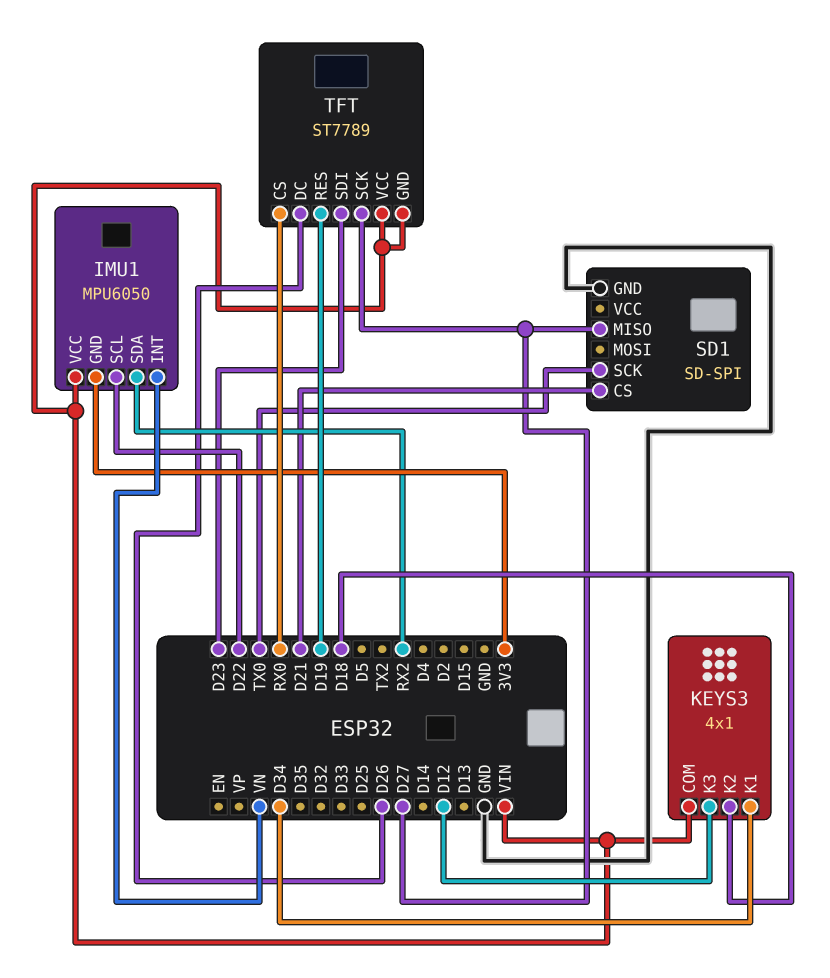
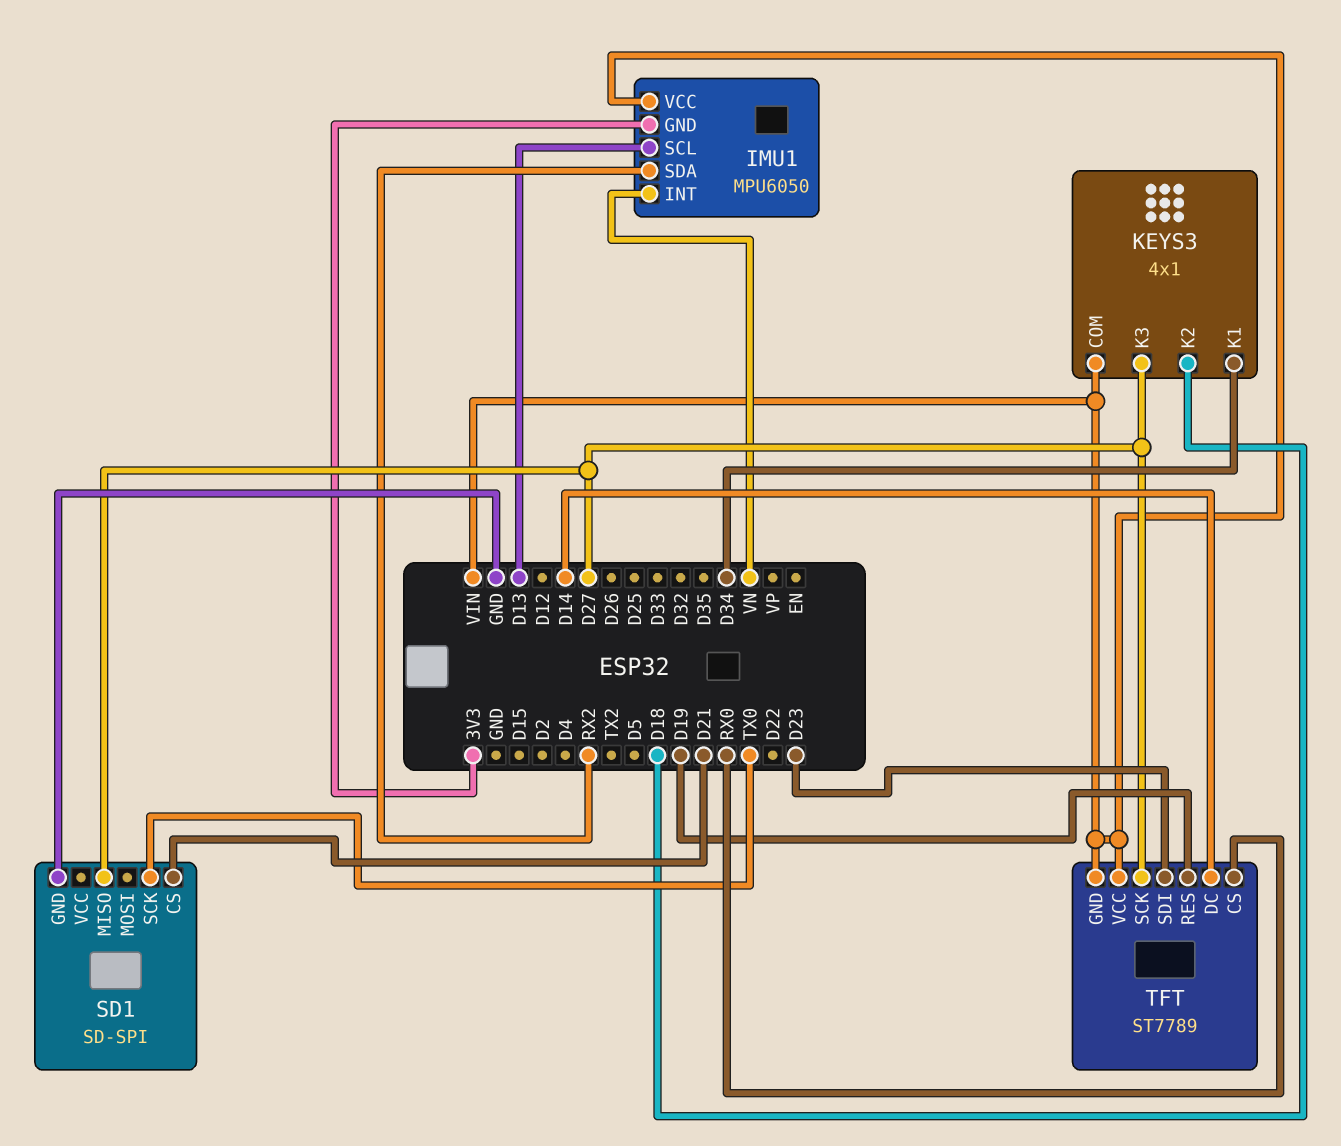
IMU1 pin SCL: D22 -> D13
KEYS3 pin K3: D12 -> D27
TFT pin DC: D26 -> D14

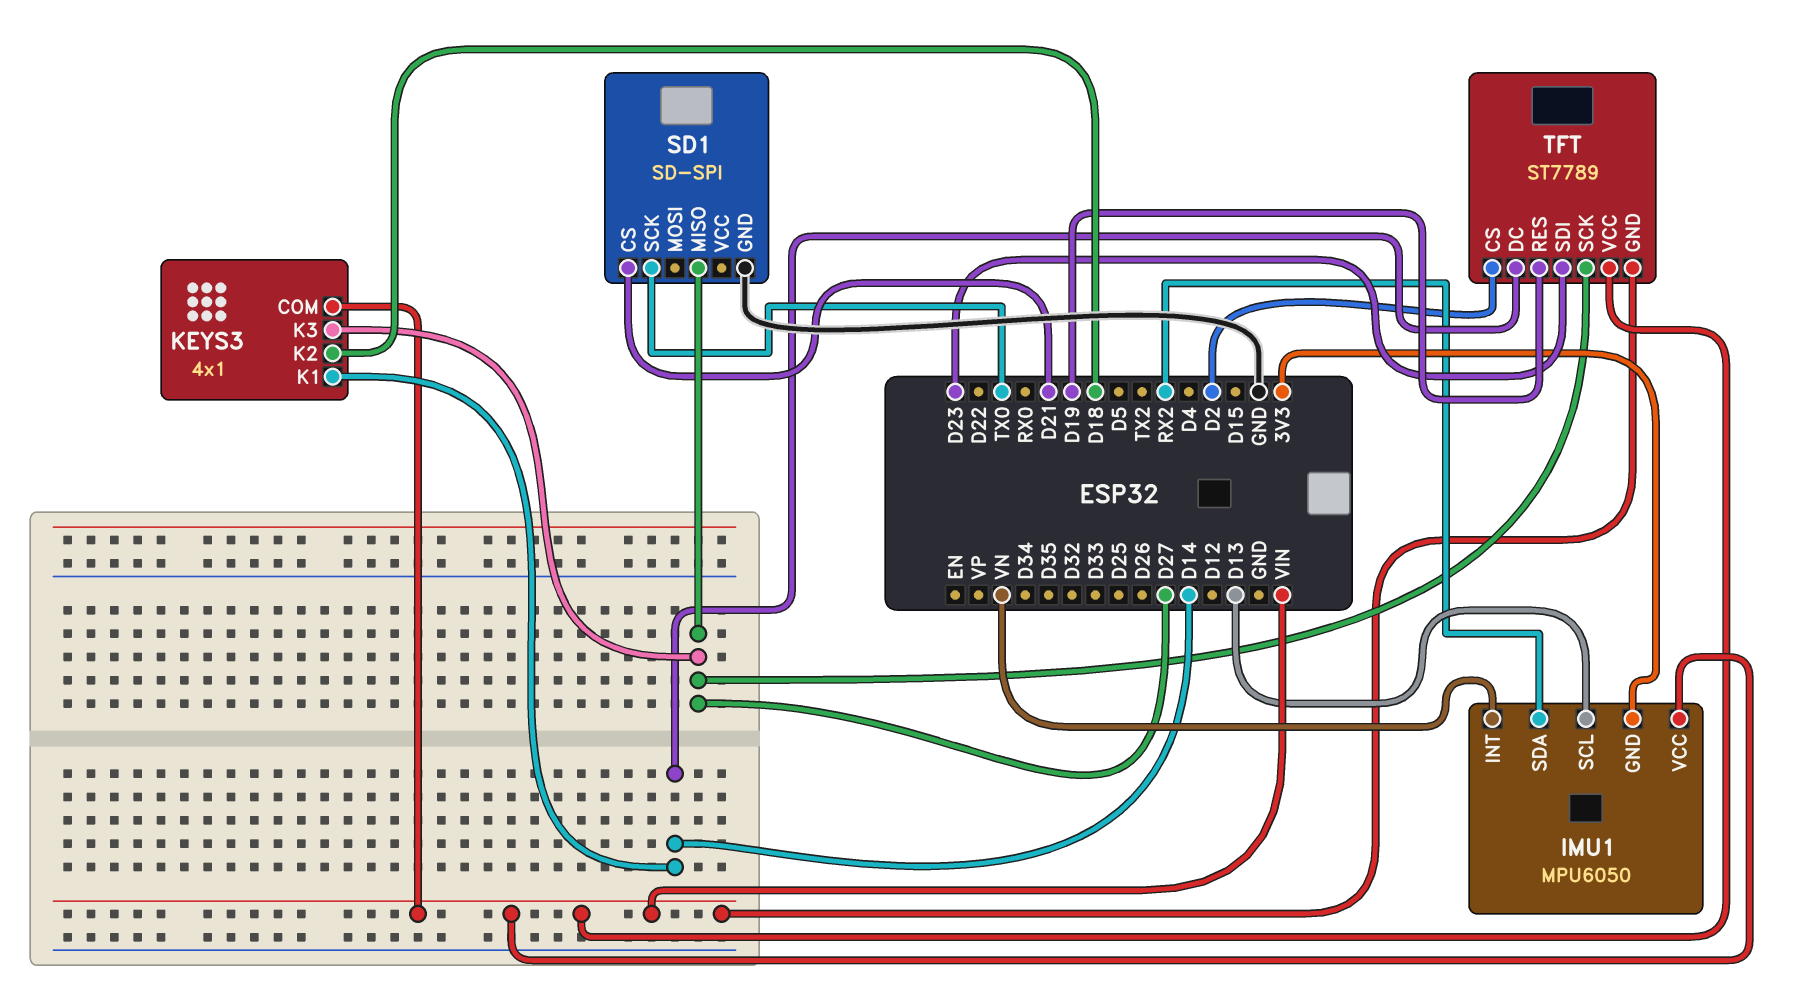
KEYS3 pin K1: D34 -> D14
TFT pin CS: RX0 -> D2

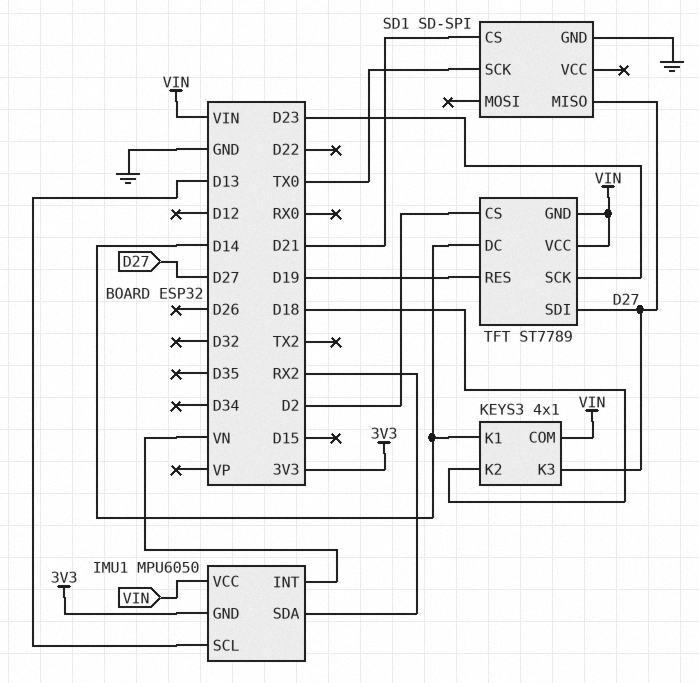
TFT pin SCK: D27 -> D23
TFT pin SDI: D23 -> D27

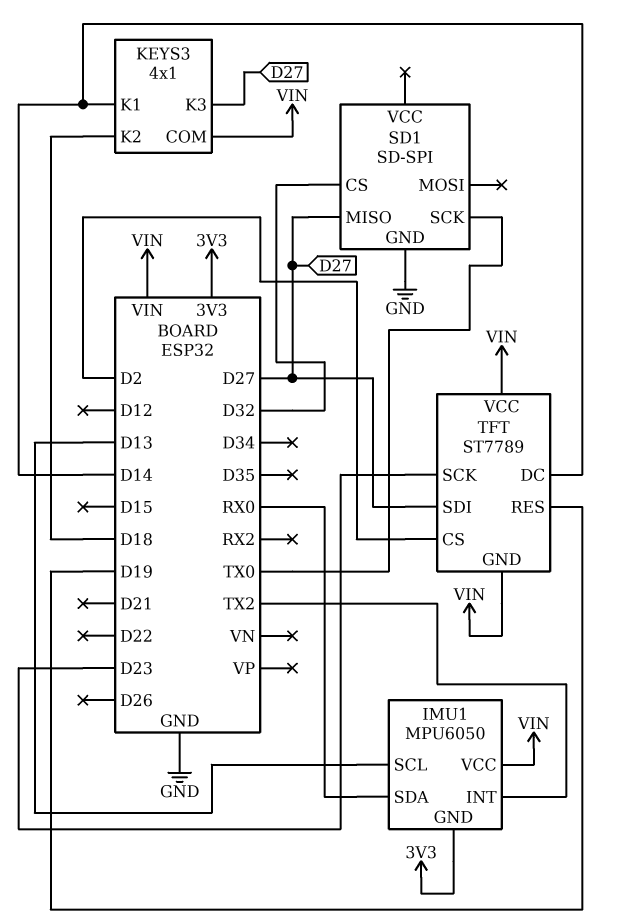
IMU1 pin INT: VN -> TX2
IMU1 pin SDA: RX2 -> RX0
SD1 pin CS: D21 -> D32

